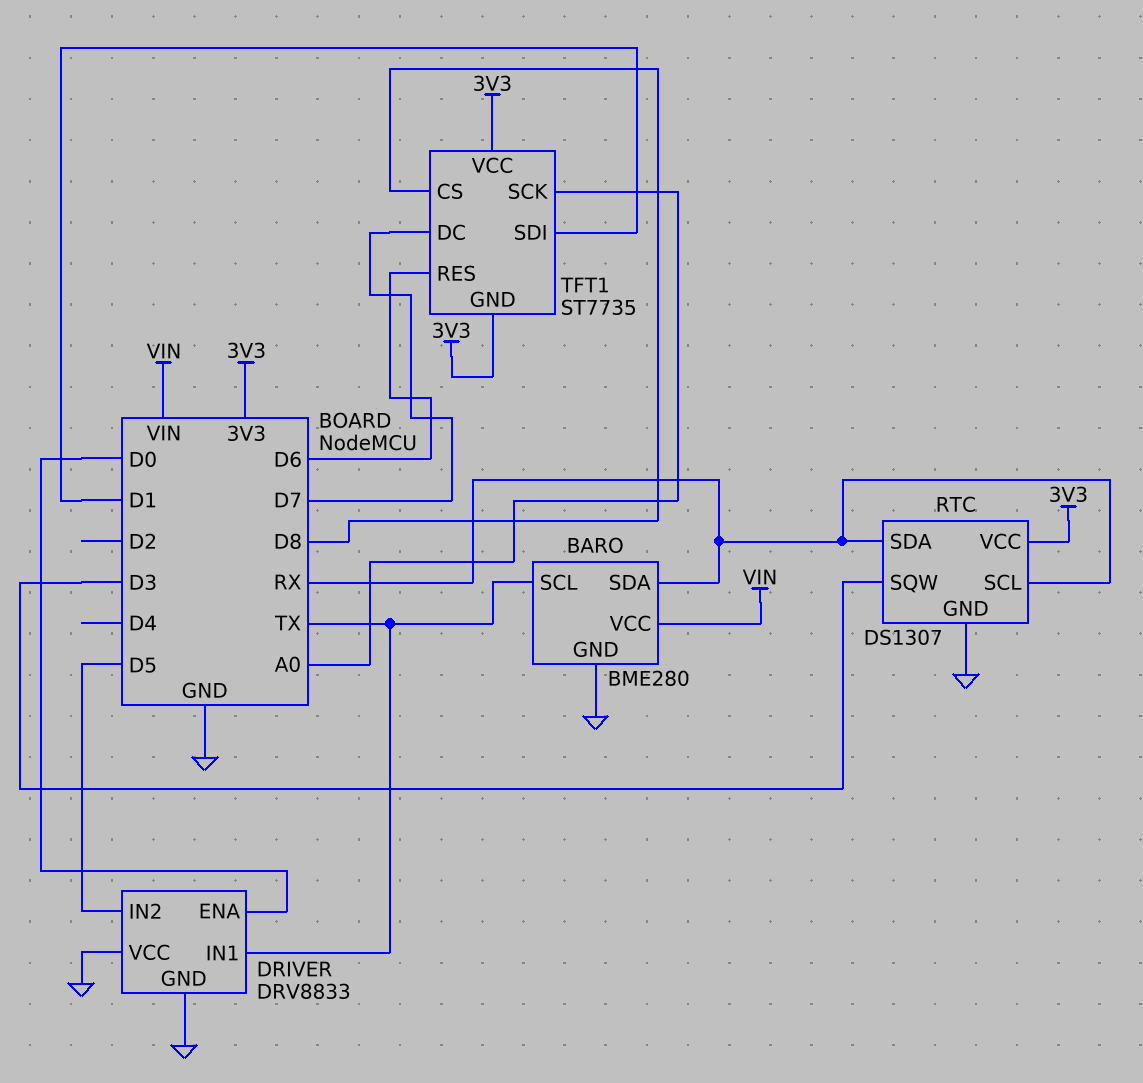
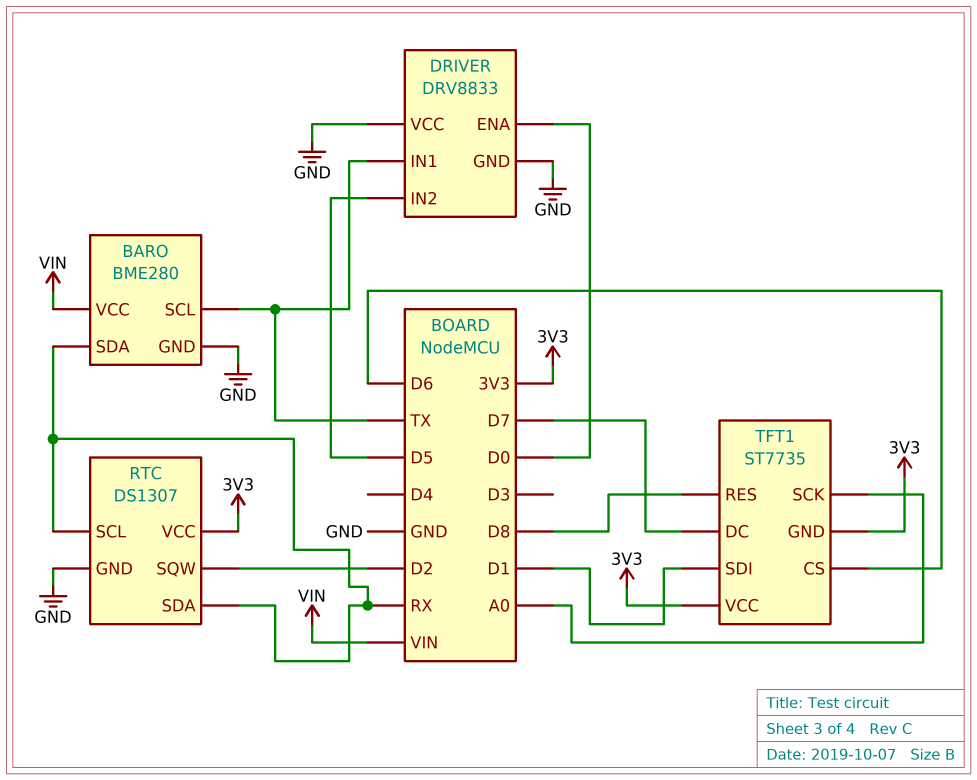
RTC pin SQW: D3 -> D2
TFT1 pin CS: D8 -> D6
TFT1 pin RES: D6 -> D8

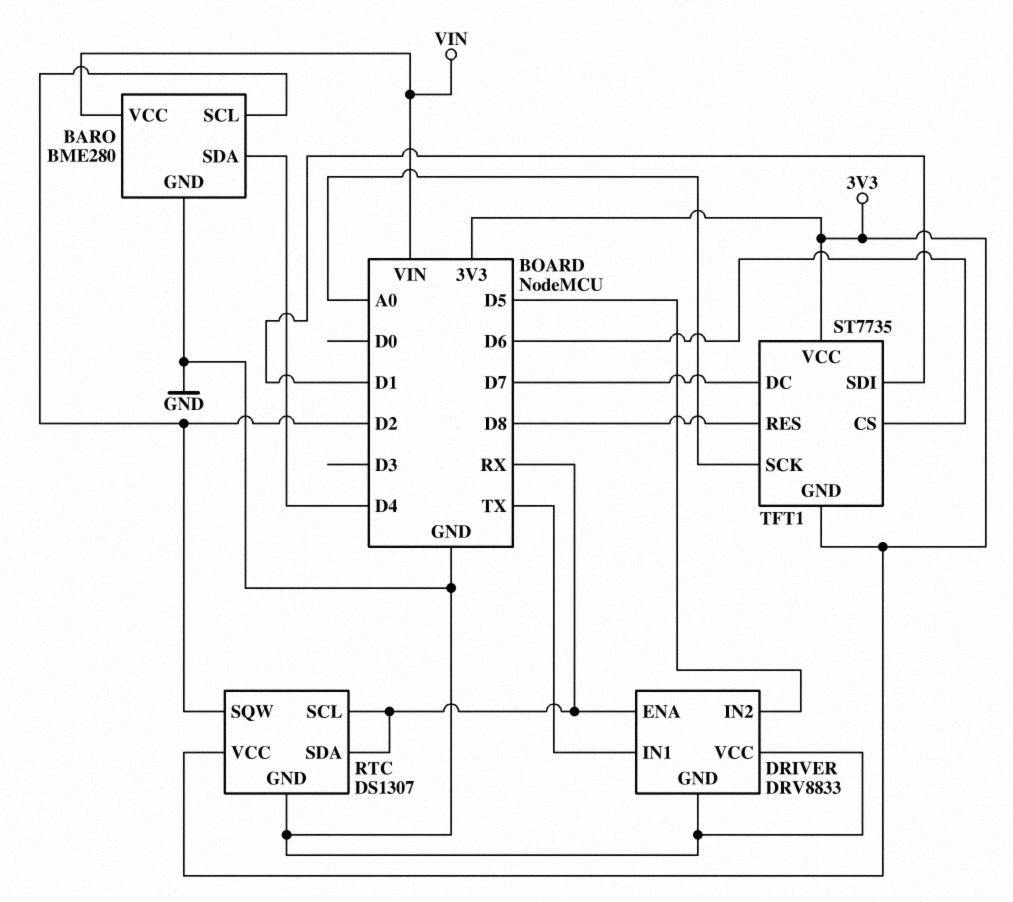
BARO pin SCL: TX -> D2
BARO pin SDA: RX -> D4
DRIVER pin ENA: D0 -> RX

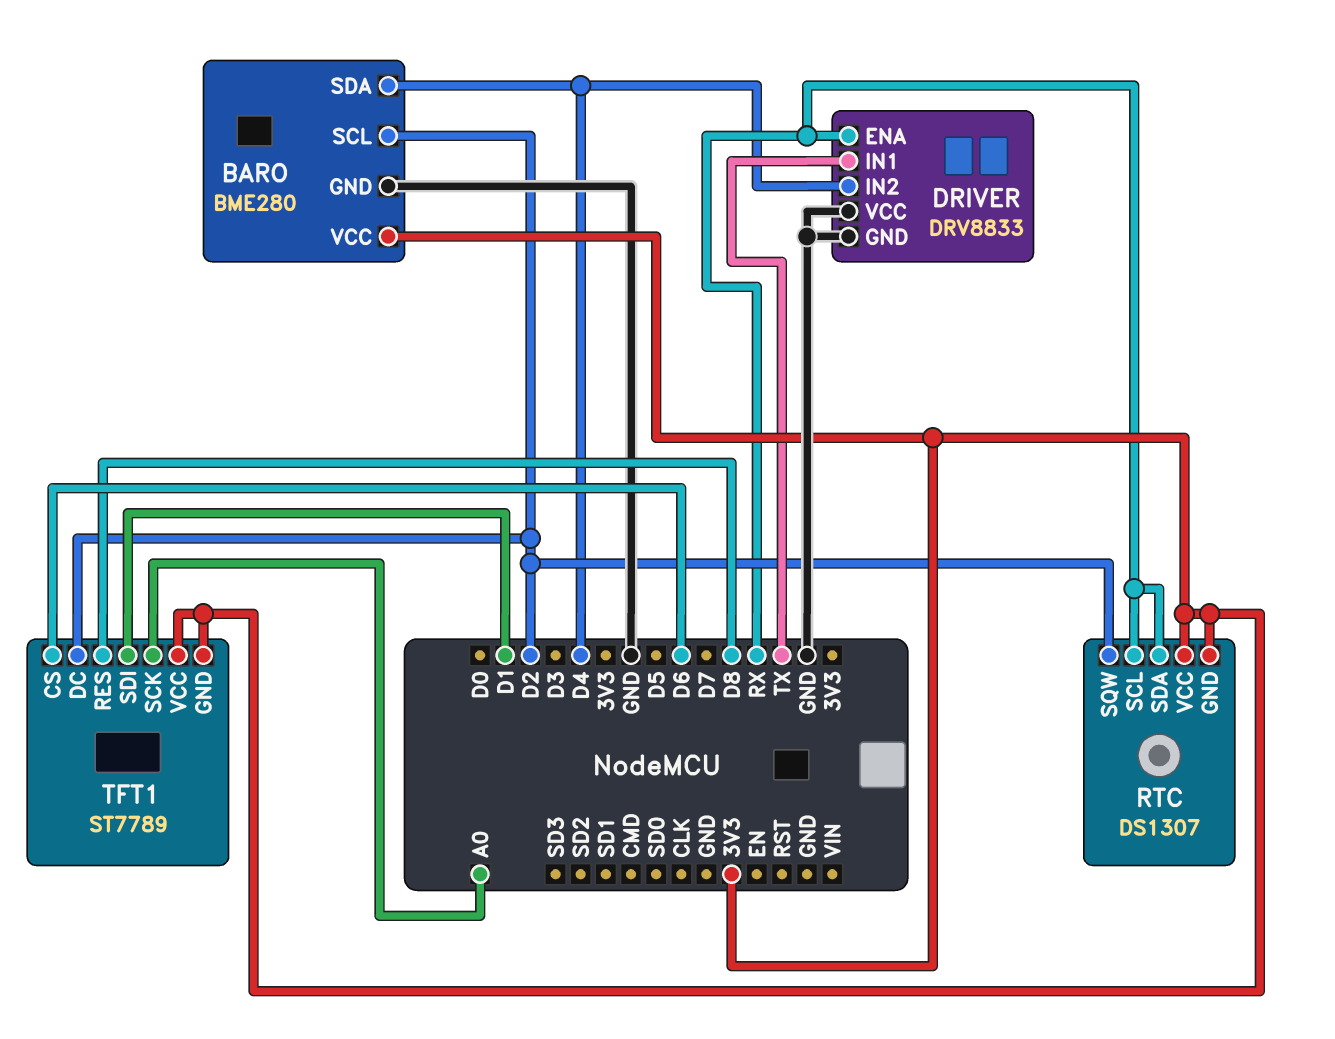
BARO pin VCC: VIN -> 3V3
DRIVER pin IN2: D5 -> D4
RTC pin GND: GND -> 3V3
TFT1: ST7735 -> ST7789
TFT1 pin DC: D7 -> D2

